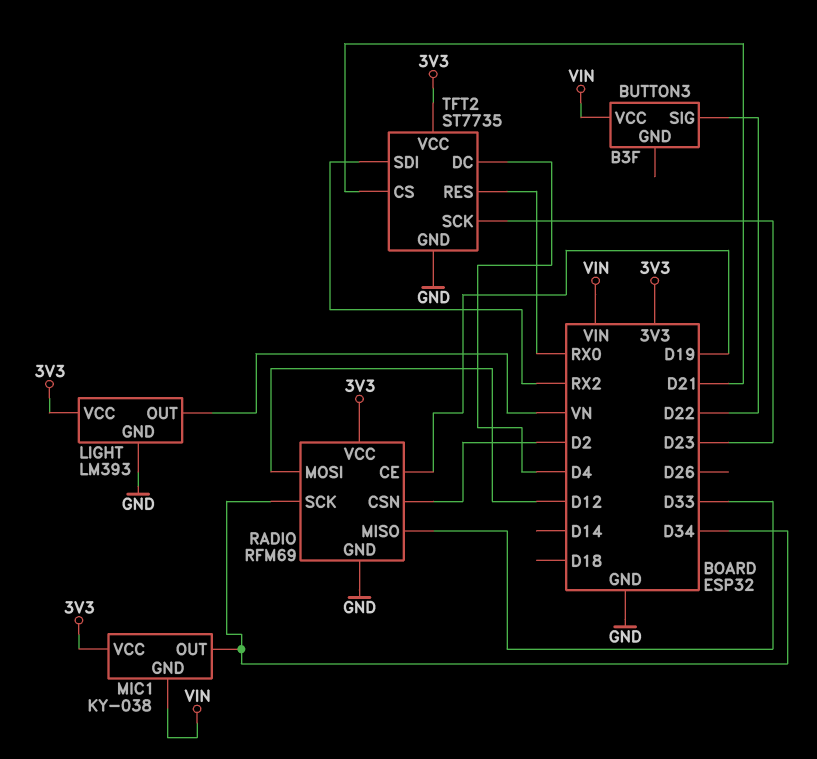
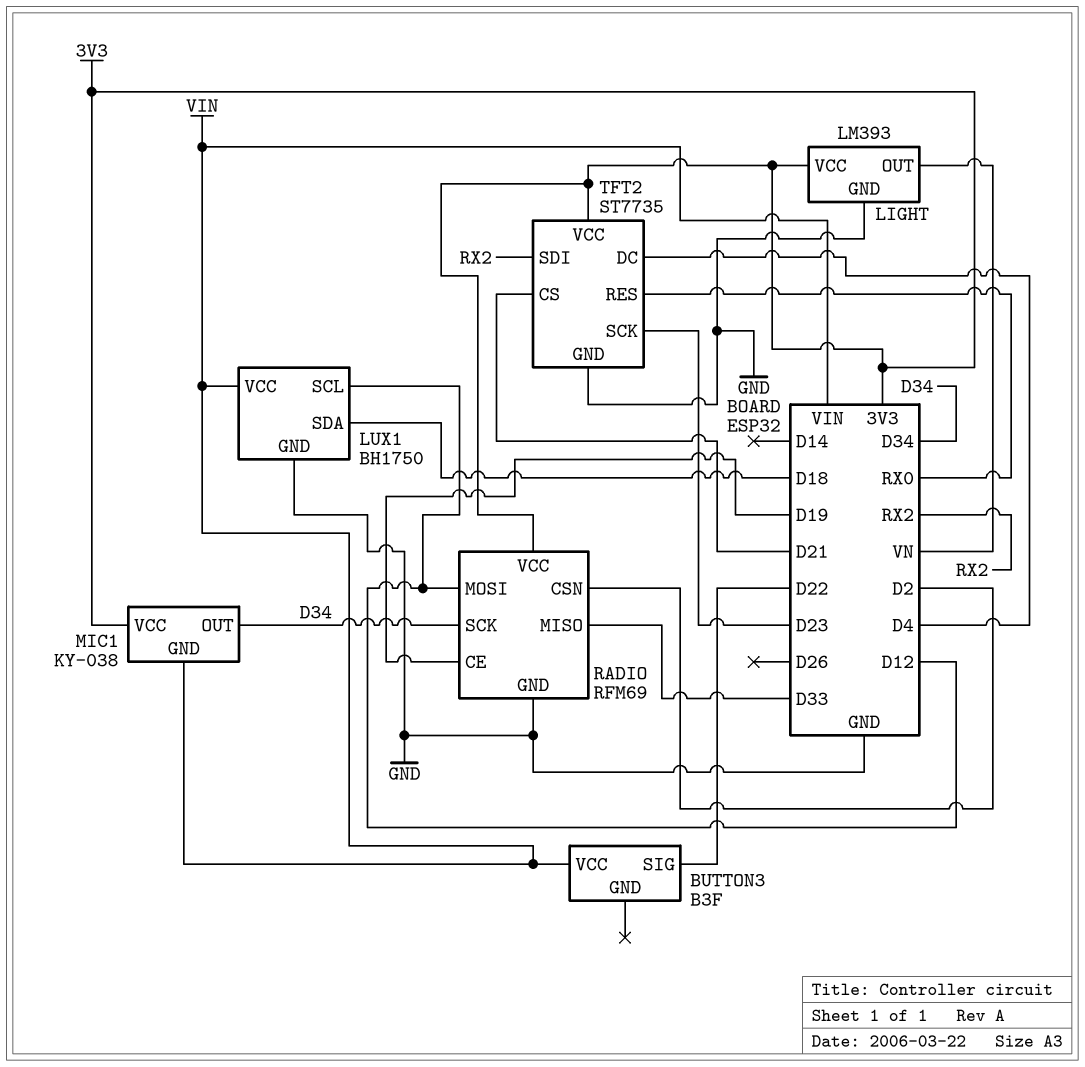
LUX1: none -> BH1750
LUX1 pin GND: none -> GND
LUX1 pin SCL: none -> D12
LUX1 pin SDA: none -> D18
LUX1 pin VCC: none -> VIN

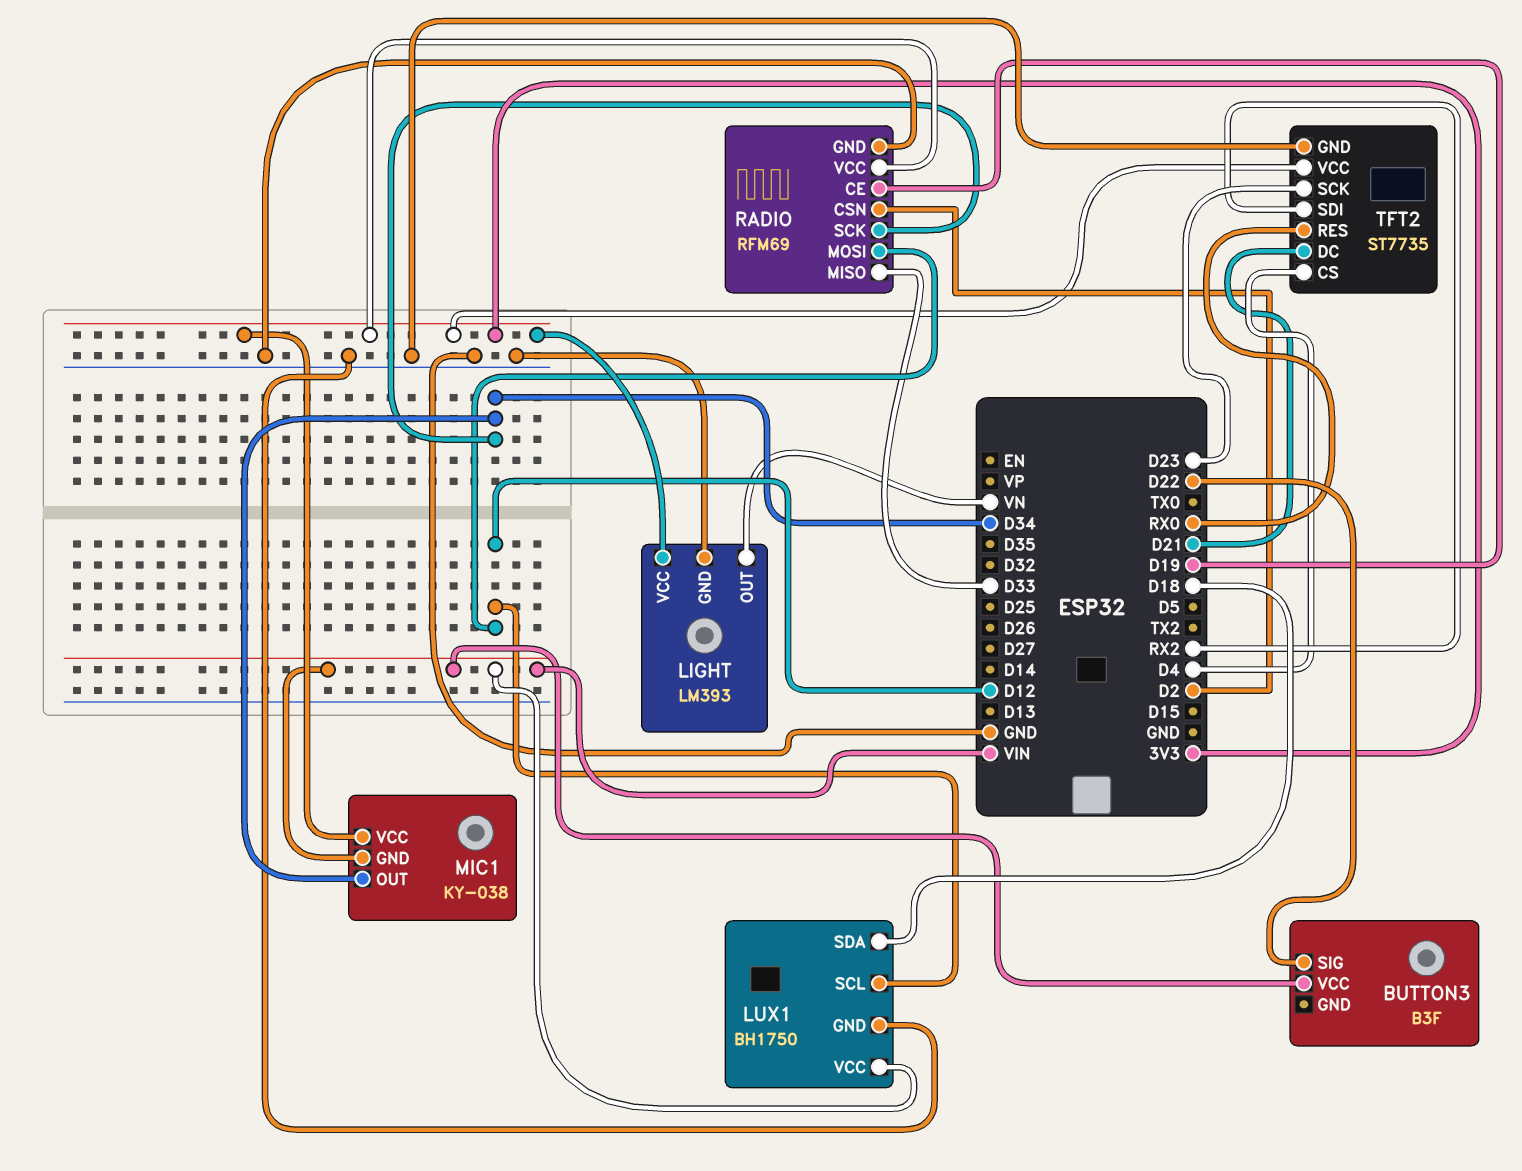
TFT2 pin CS: D21 -> D4
TFT2 pin DC: D4 -> D21

